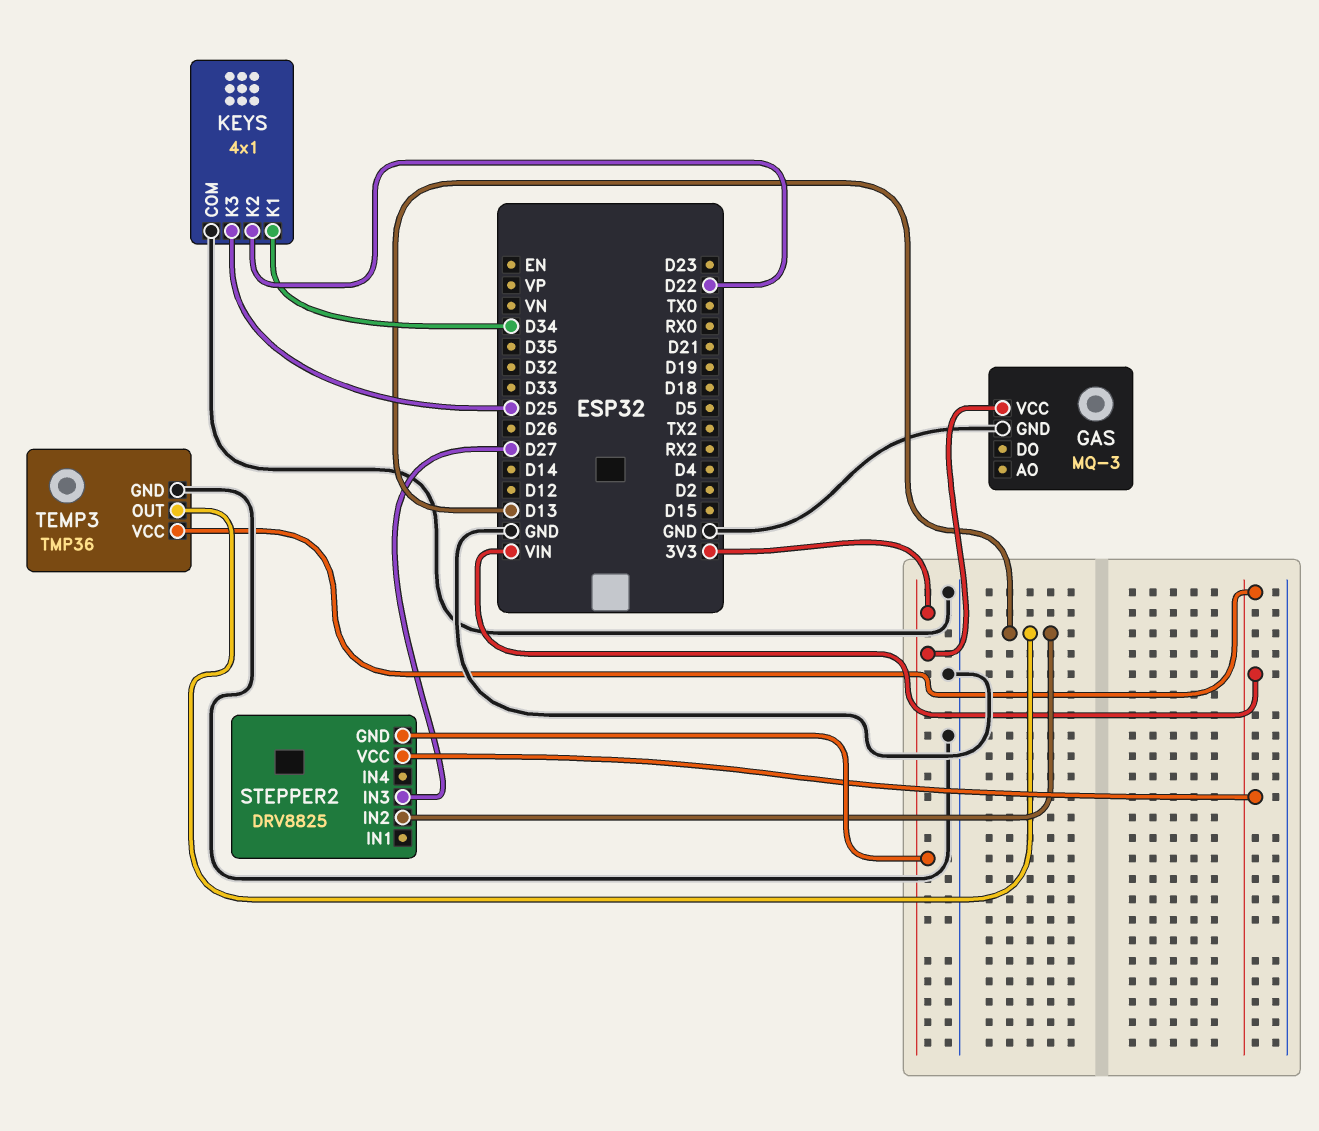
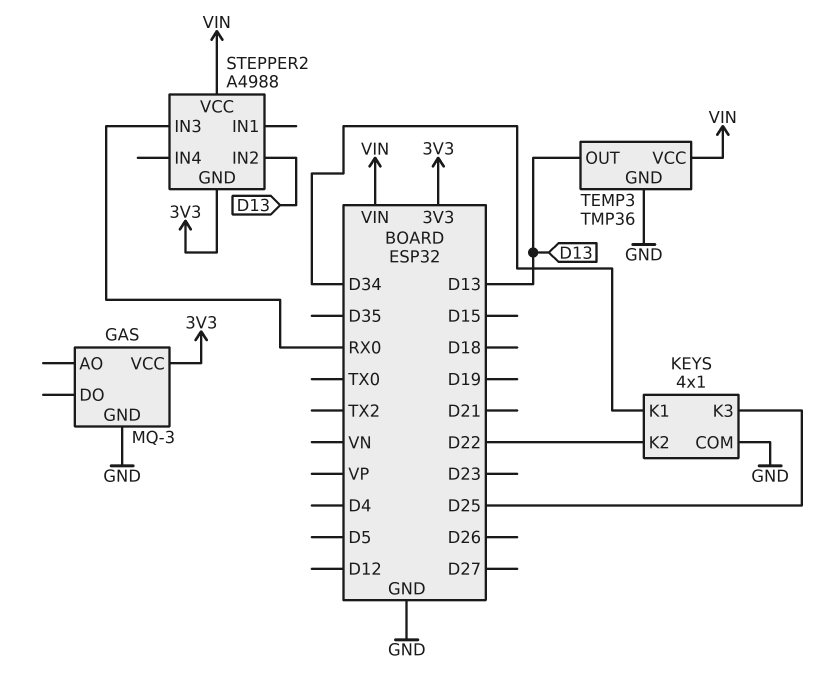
STEPPER2: DRV8825 -> A4988
STEPPER2 pin IN3: D27 -> RX0

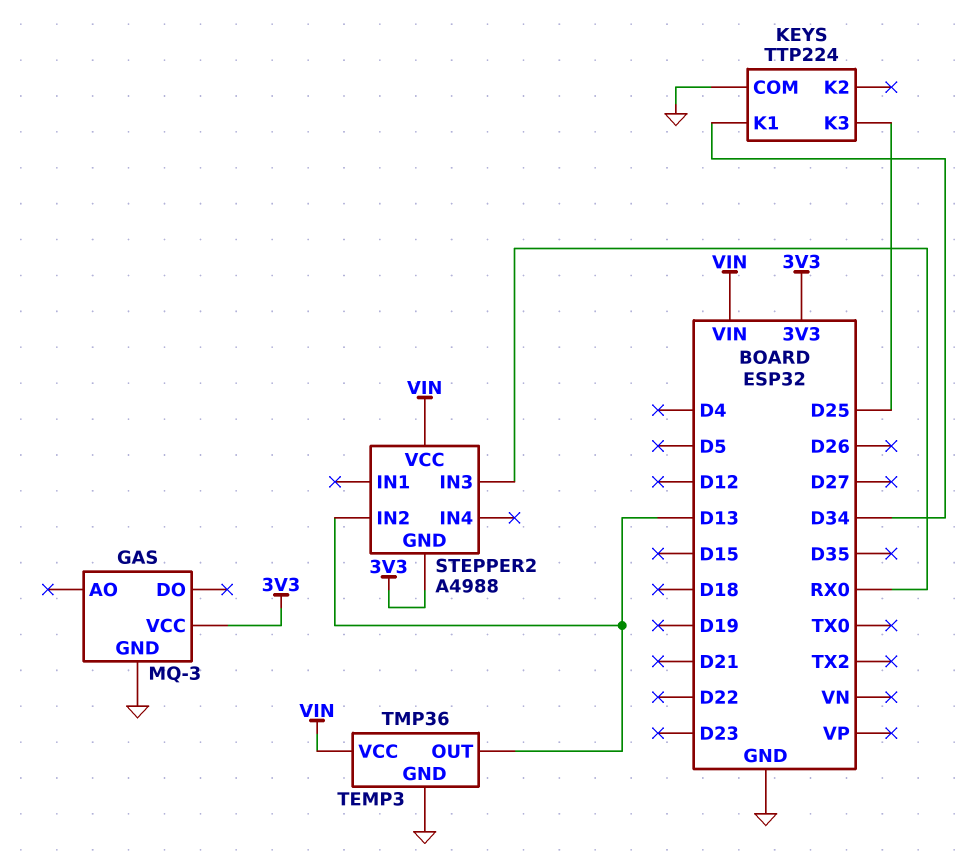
KEYS: 4x1 -> TTP224
KEYS pin K2: D22 -> none

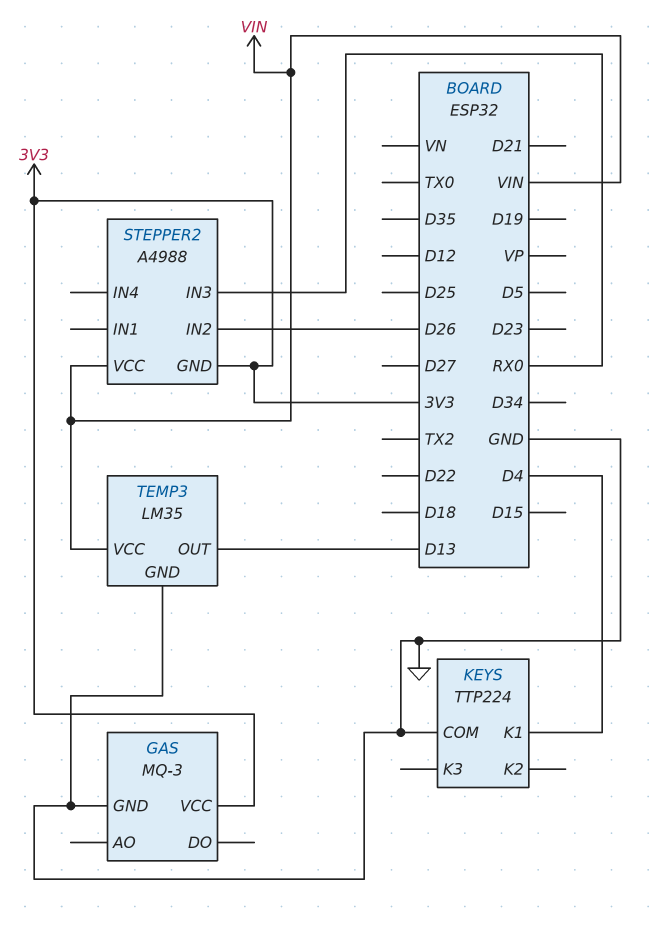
KEYS pin K1: D34 -> D4
KEYS pin K3: D25 -> none
STEPPER2 pin IN2: D13 -> D26
TEMP3: TMP36 -> LM35

